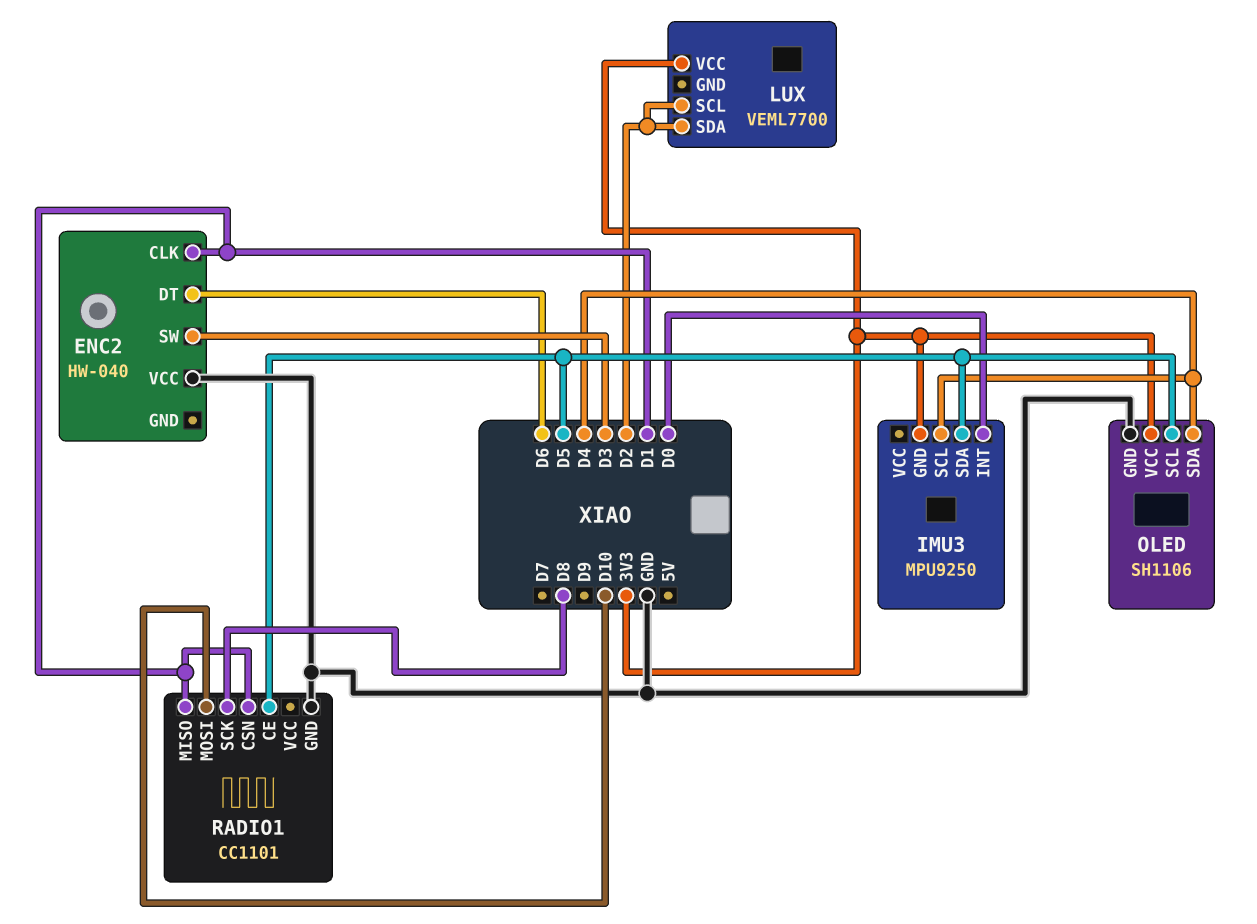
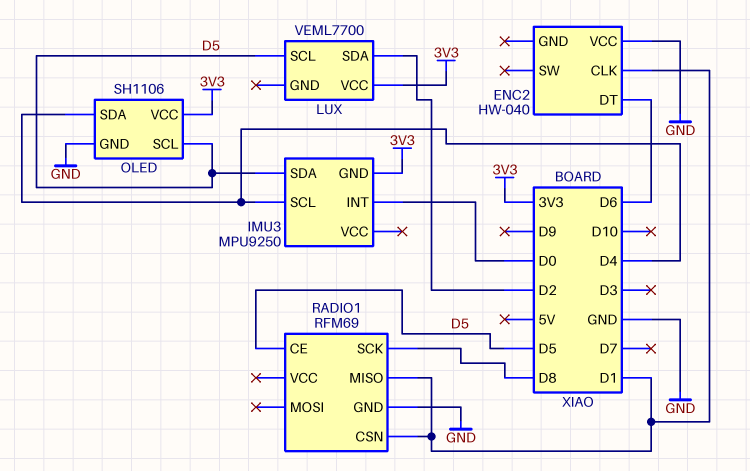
ENC2 pin SW: D3 -> none
LUX pin SCL: D2 -> D5
RADIO1: CC1101 -> RFM69
RADIO1 pin MOSI: D10 -> none

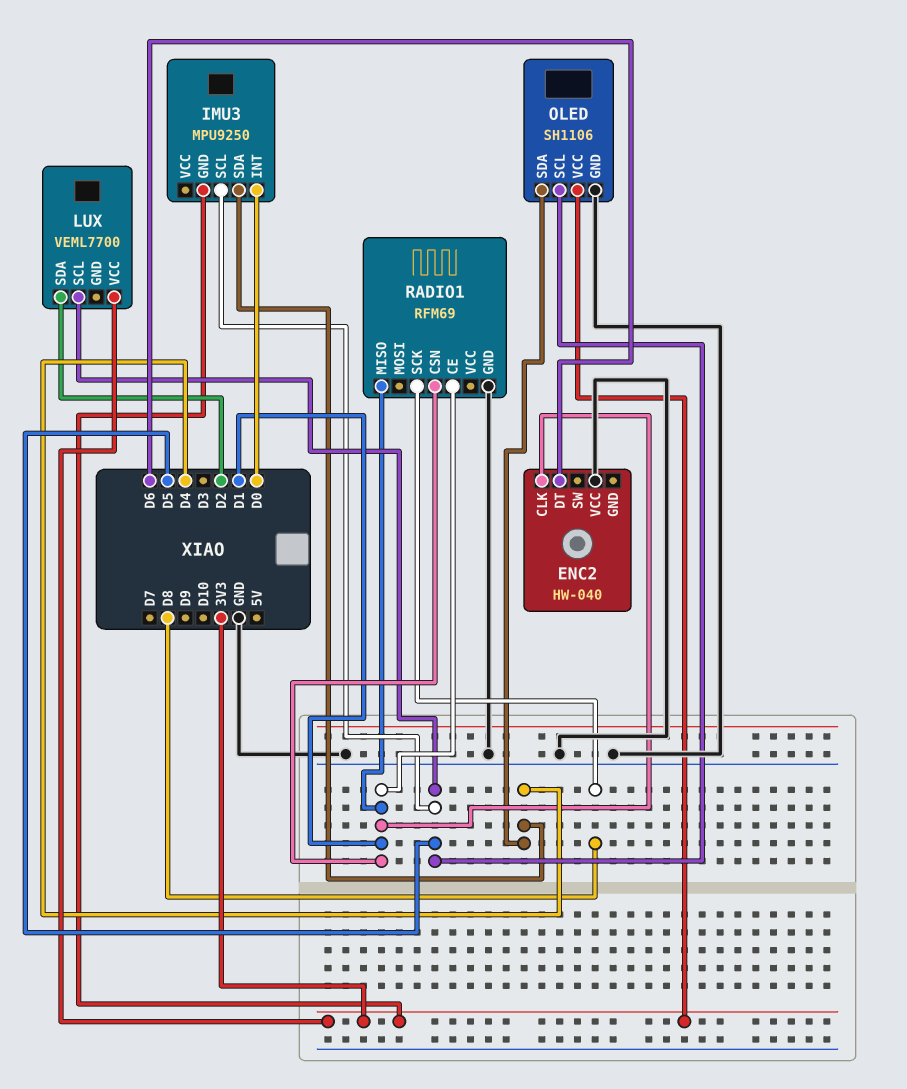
IMU3 pin SCL: D4 -> D5
IMU3 pin SDA: D5 -> D4
RADIO1 pin CE: D5 -> D1

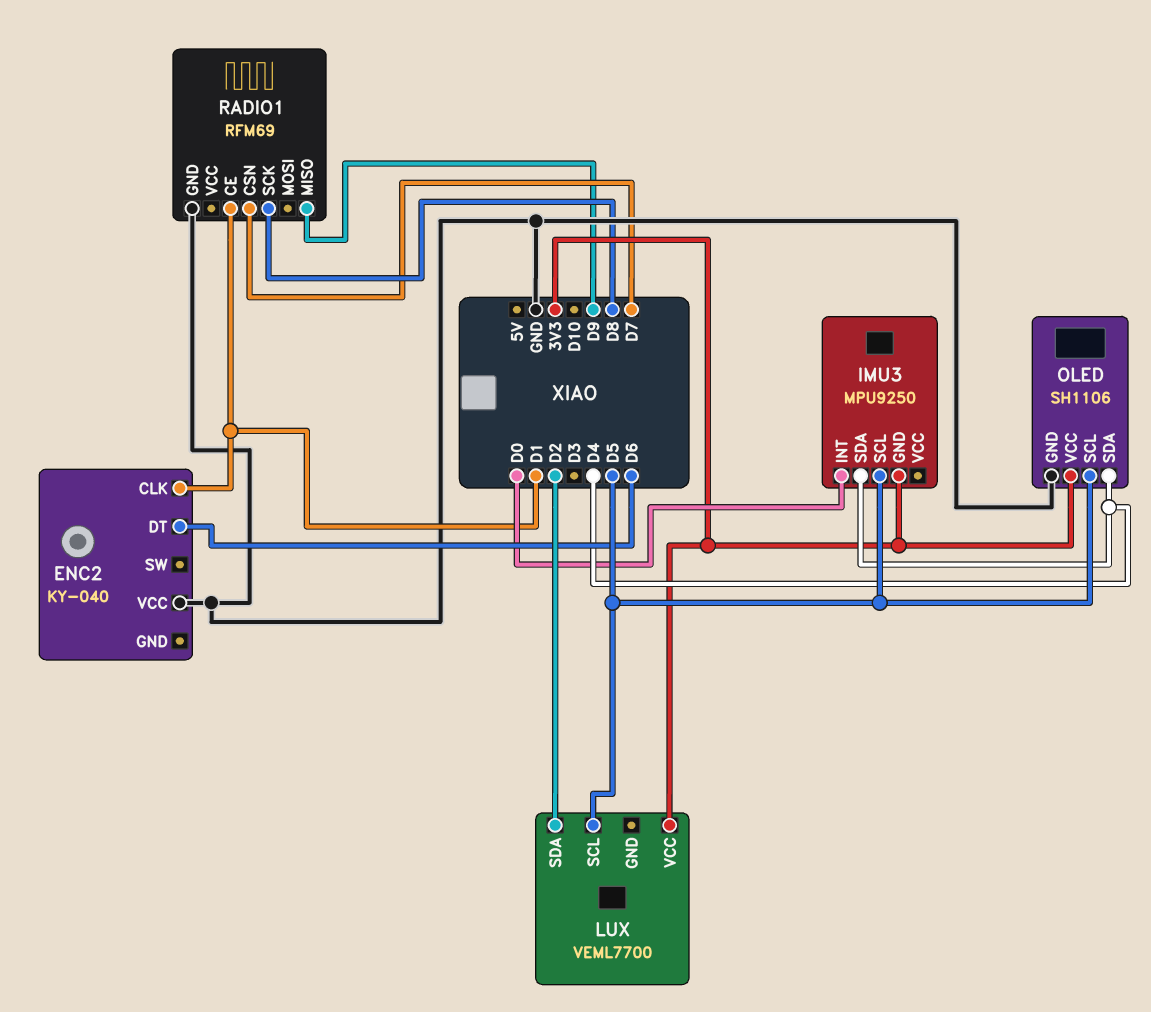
ENC2: HW-040 -> KY-040
RADIO1 pin CSN: D1 -> D7
RADIO1 pin MISO: D1 -> D9

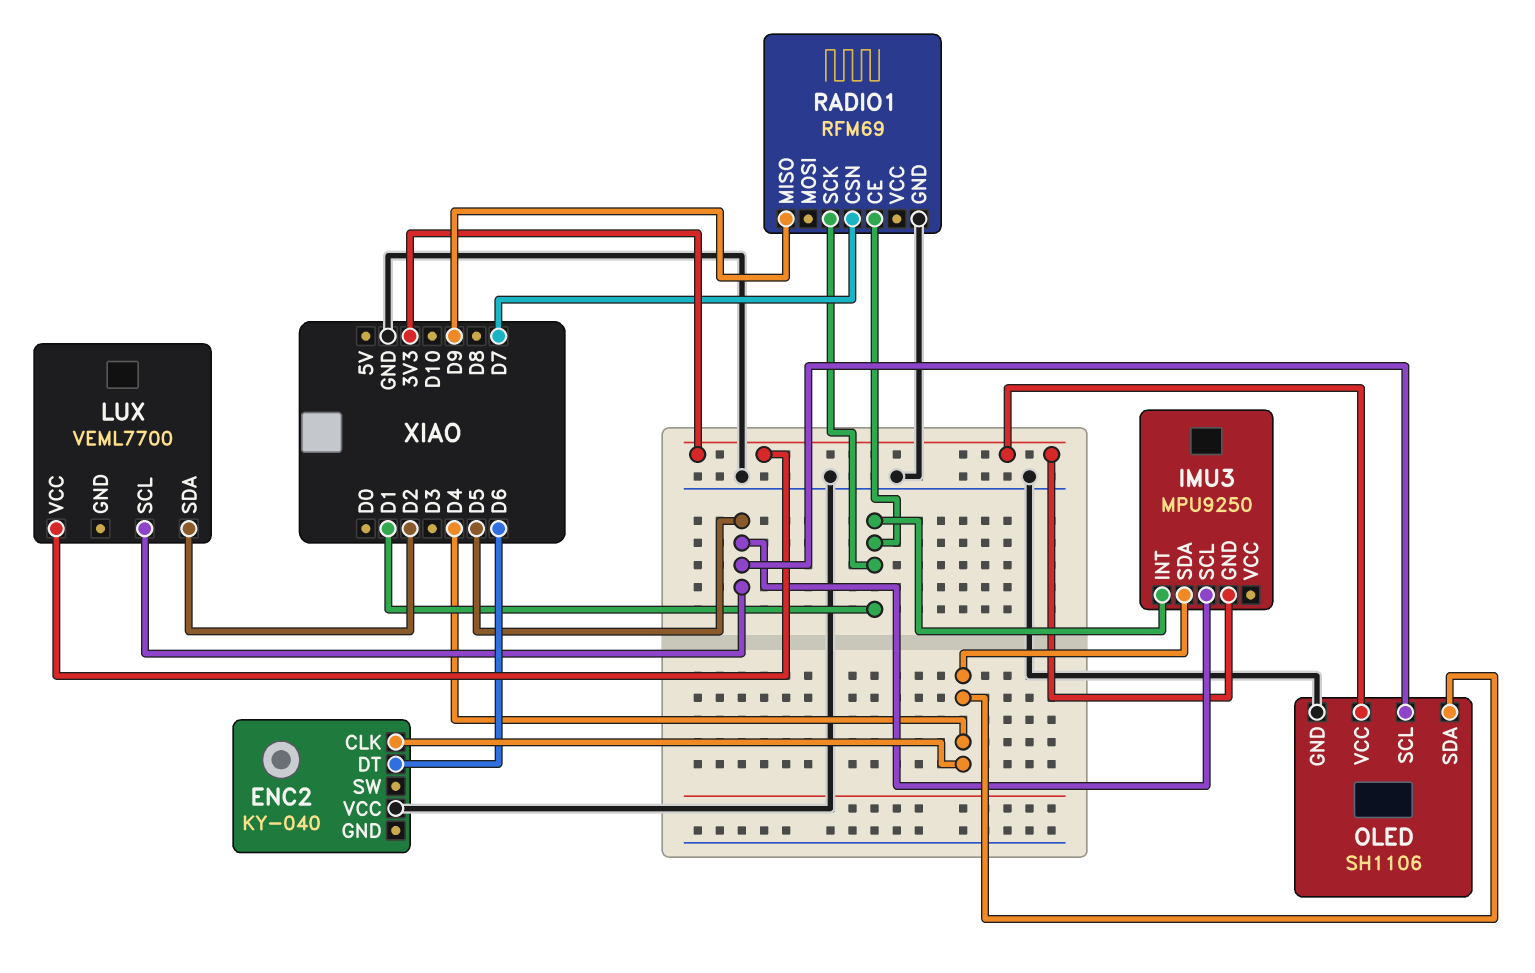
ENC2 pin CLK: D1 -> D4
IMU3 pin INT: D0 -> D1
RADIO1 pin SCK: D8 -> D1

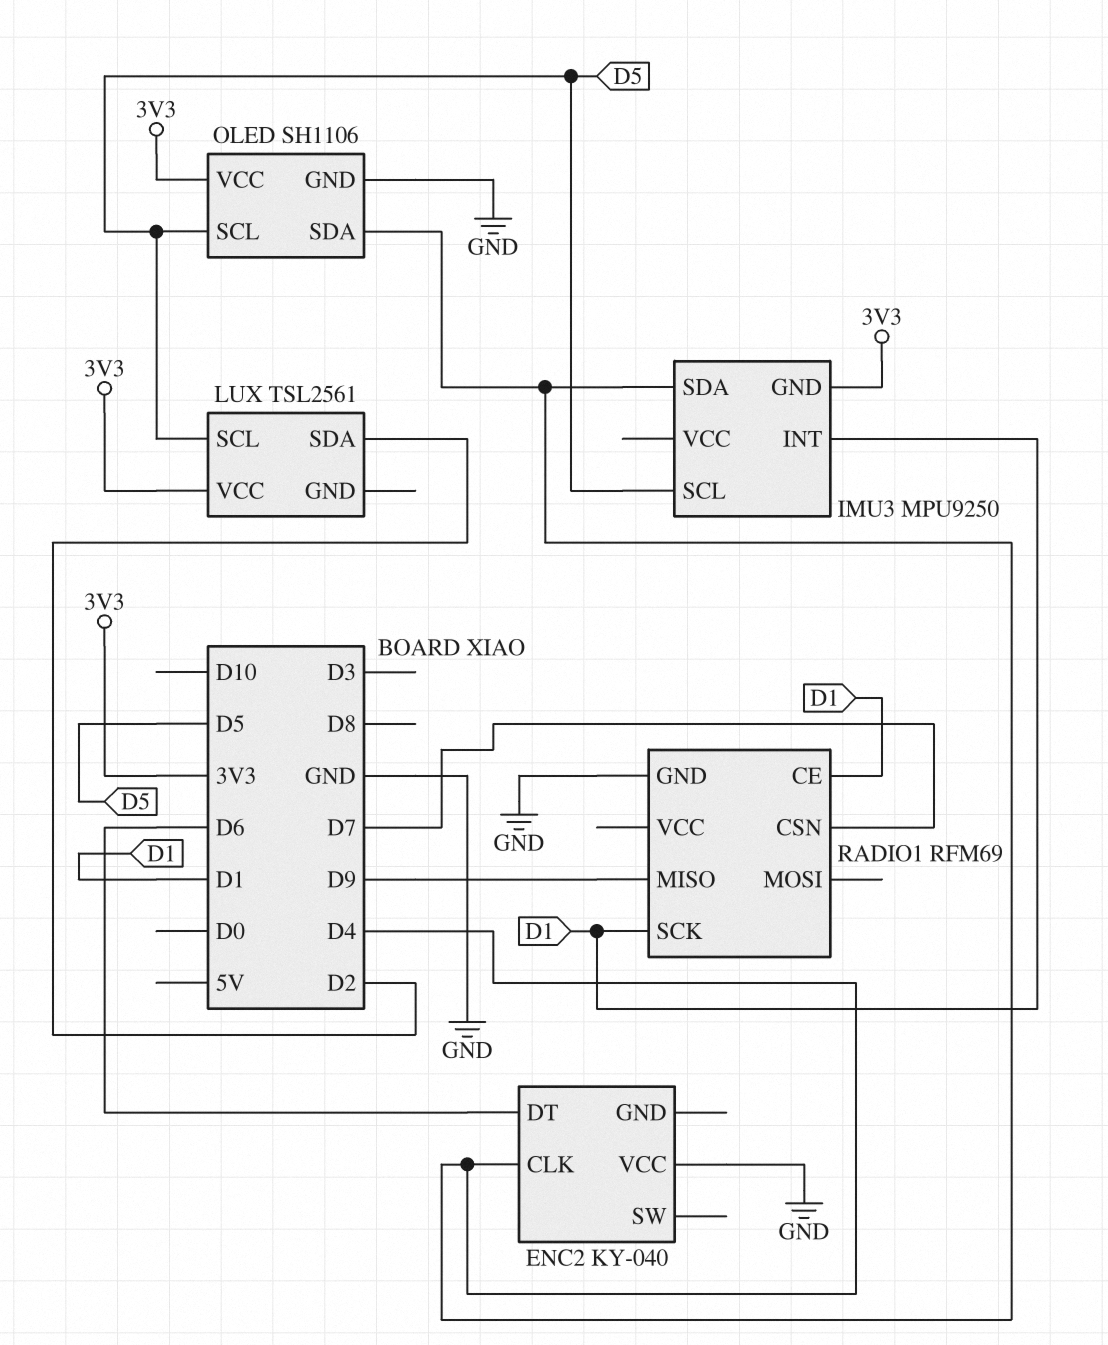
LUX: VEML7700 -> TSL2561

